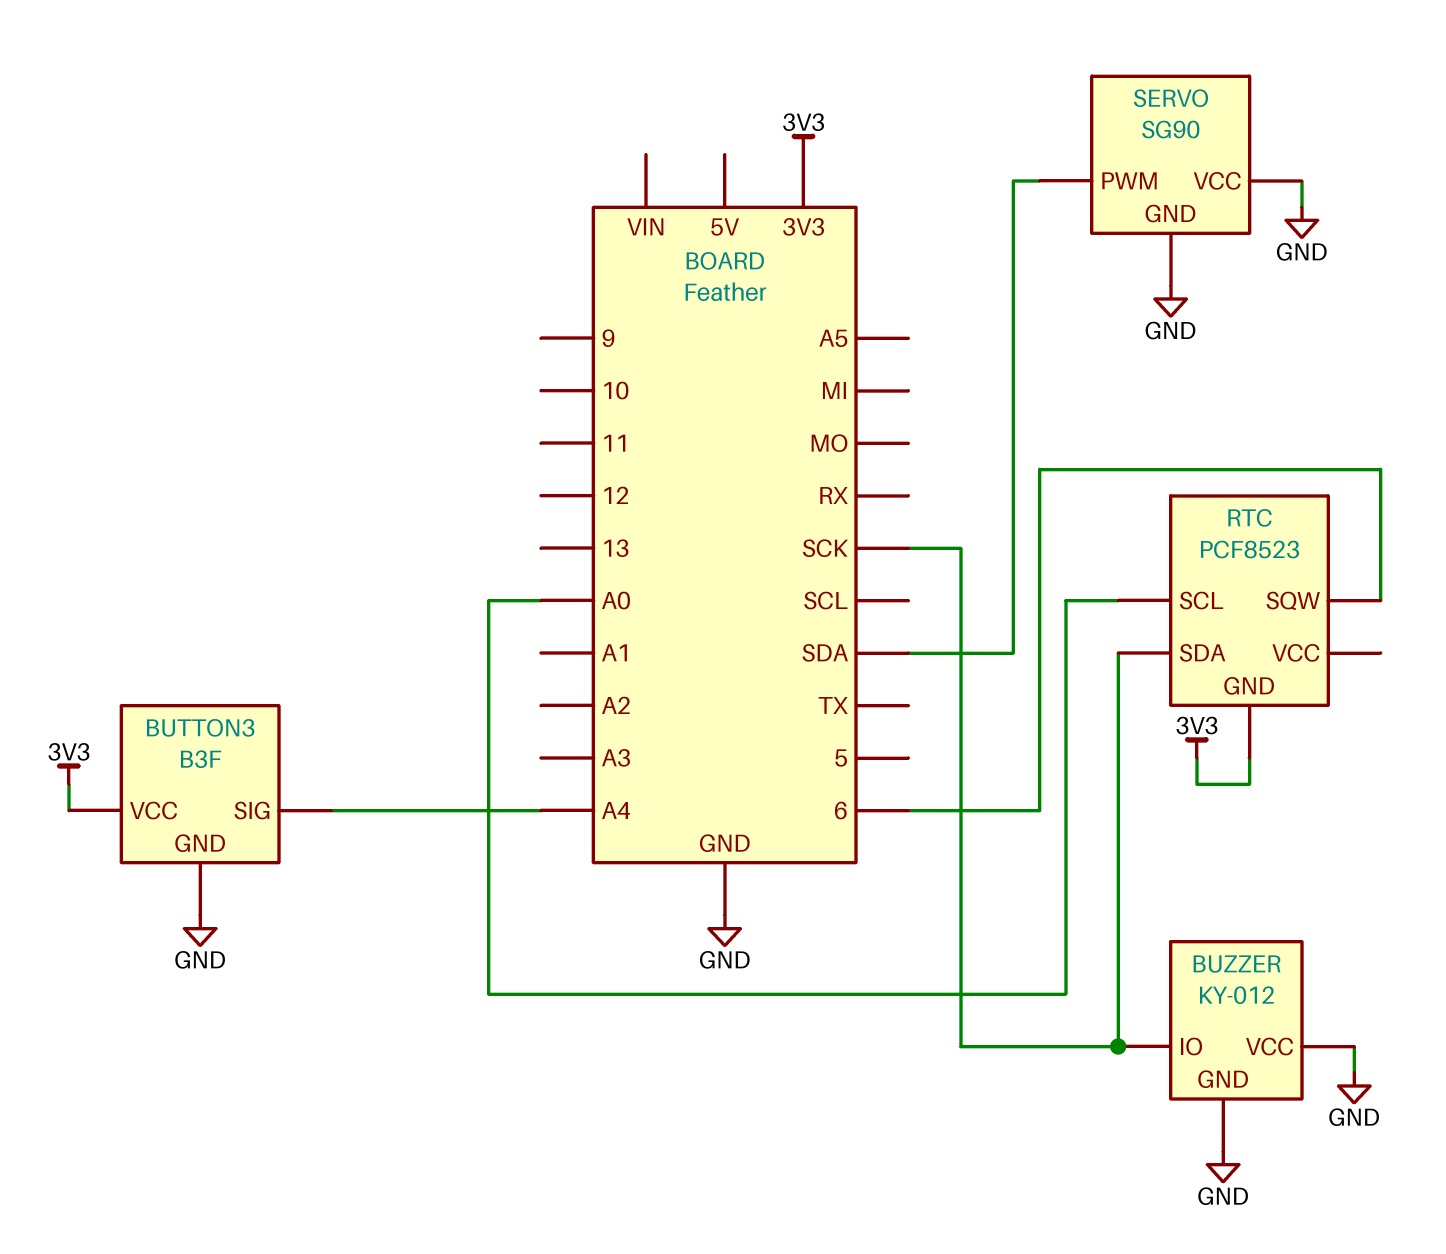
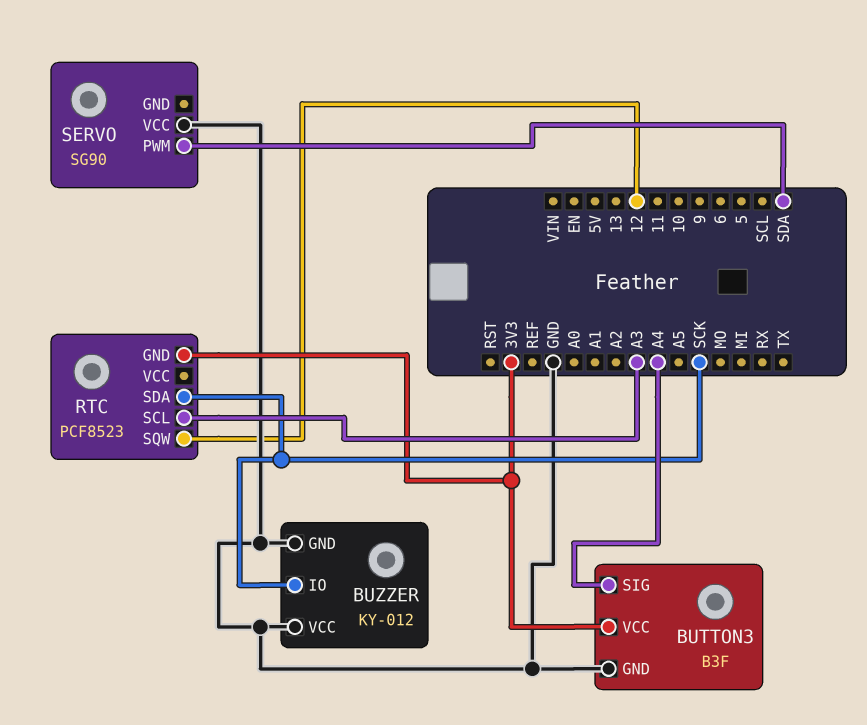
RTC pin SCL: A0 -> A3
RTC pin SQW: 6 -> 12
SERVO pin GND: GND -> none

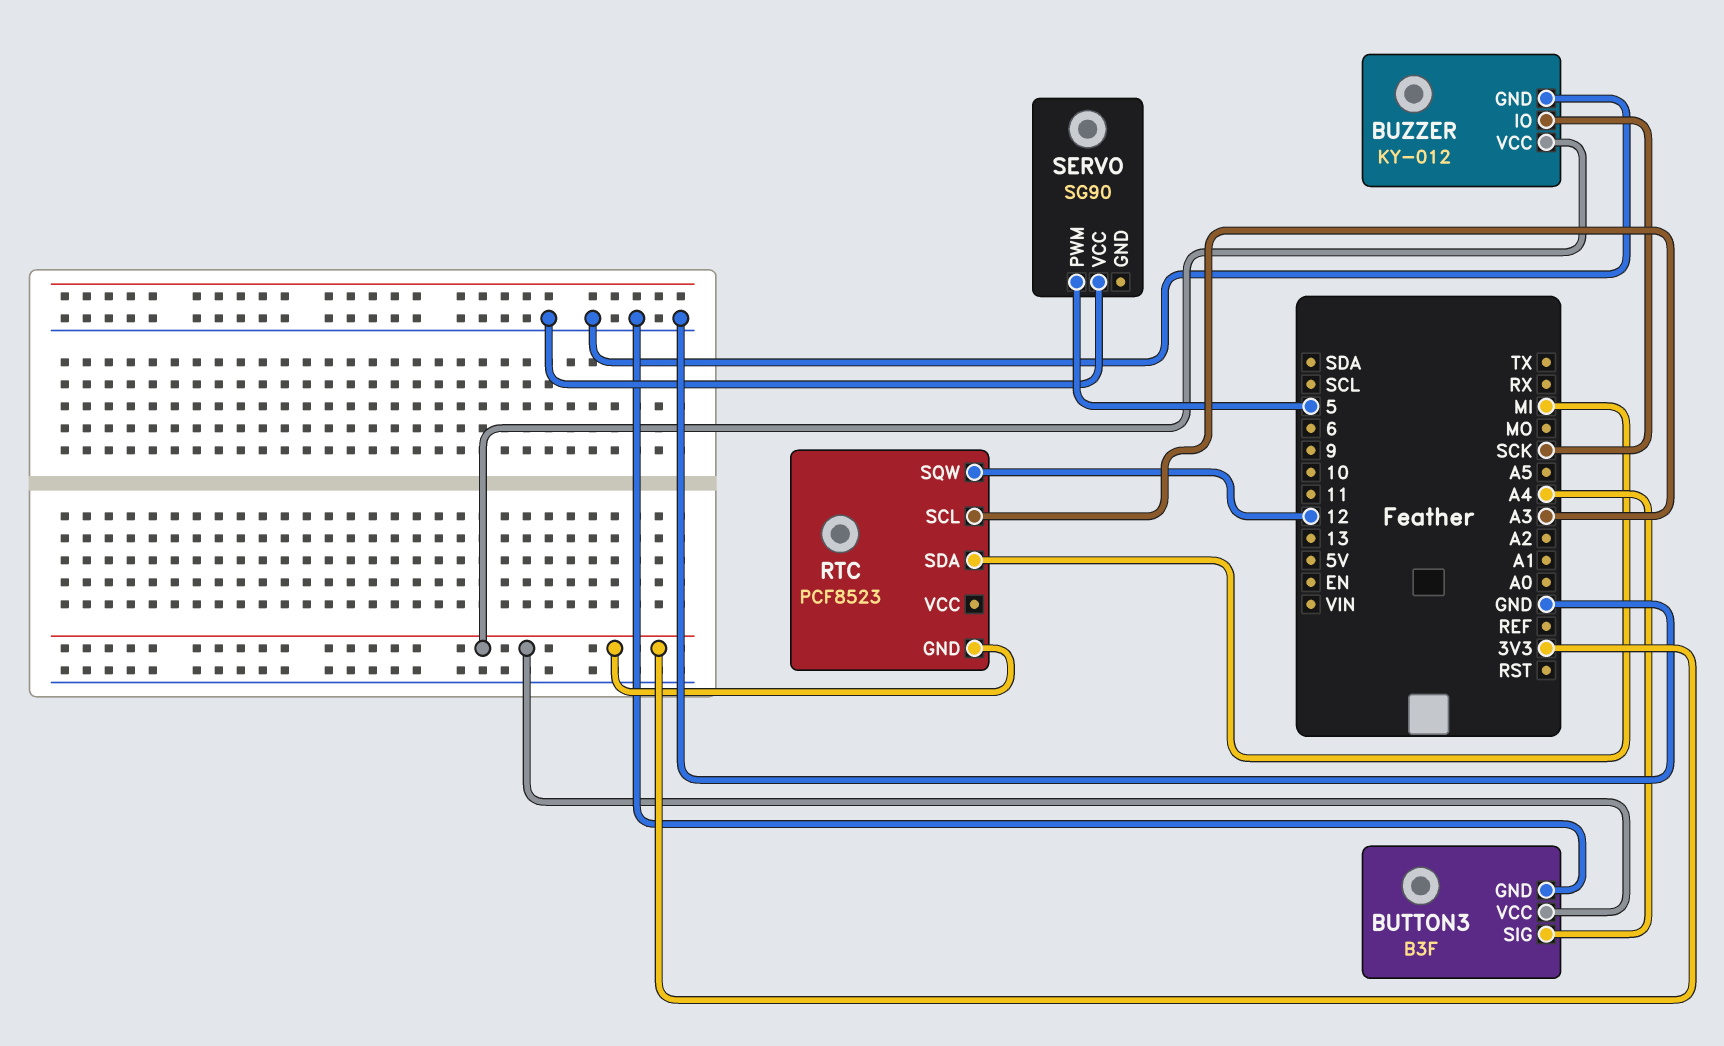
BUZZER pin VCC: GND -> 3V3
RTC pin SDA: SCK -> MI
SERVO pin PWM: SDA -> 5

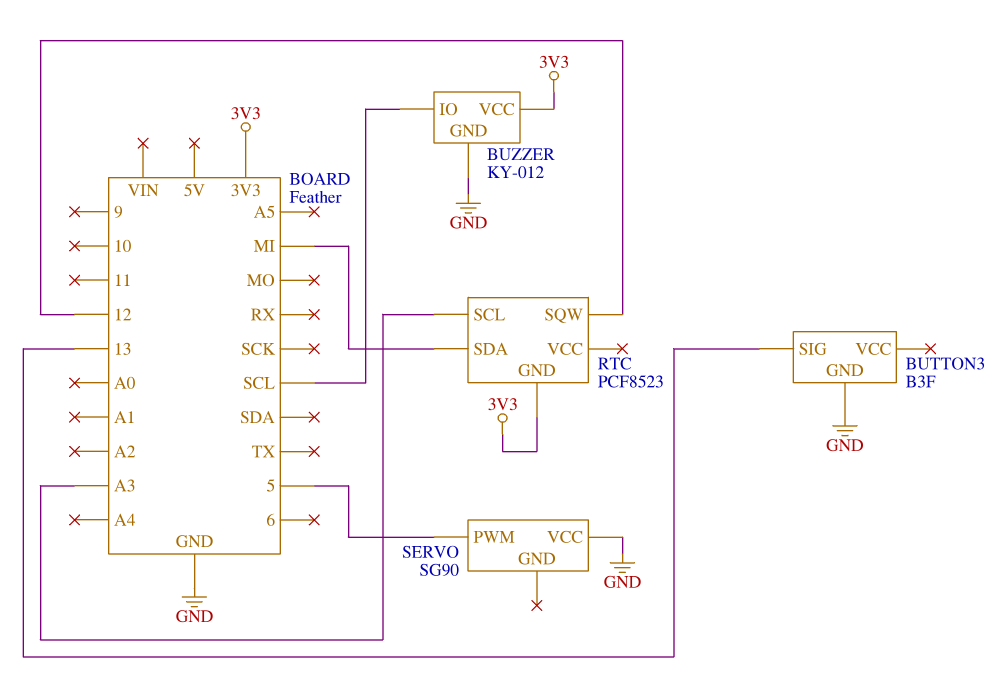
BUTTON3 pin SIG: A4 -> 13
BUTTON3 pin VCC: 3V3 -> none
BUZZER pin IO: SCK -> SCL

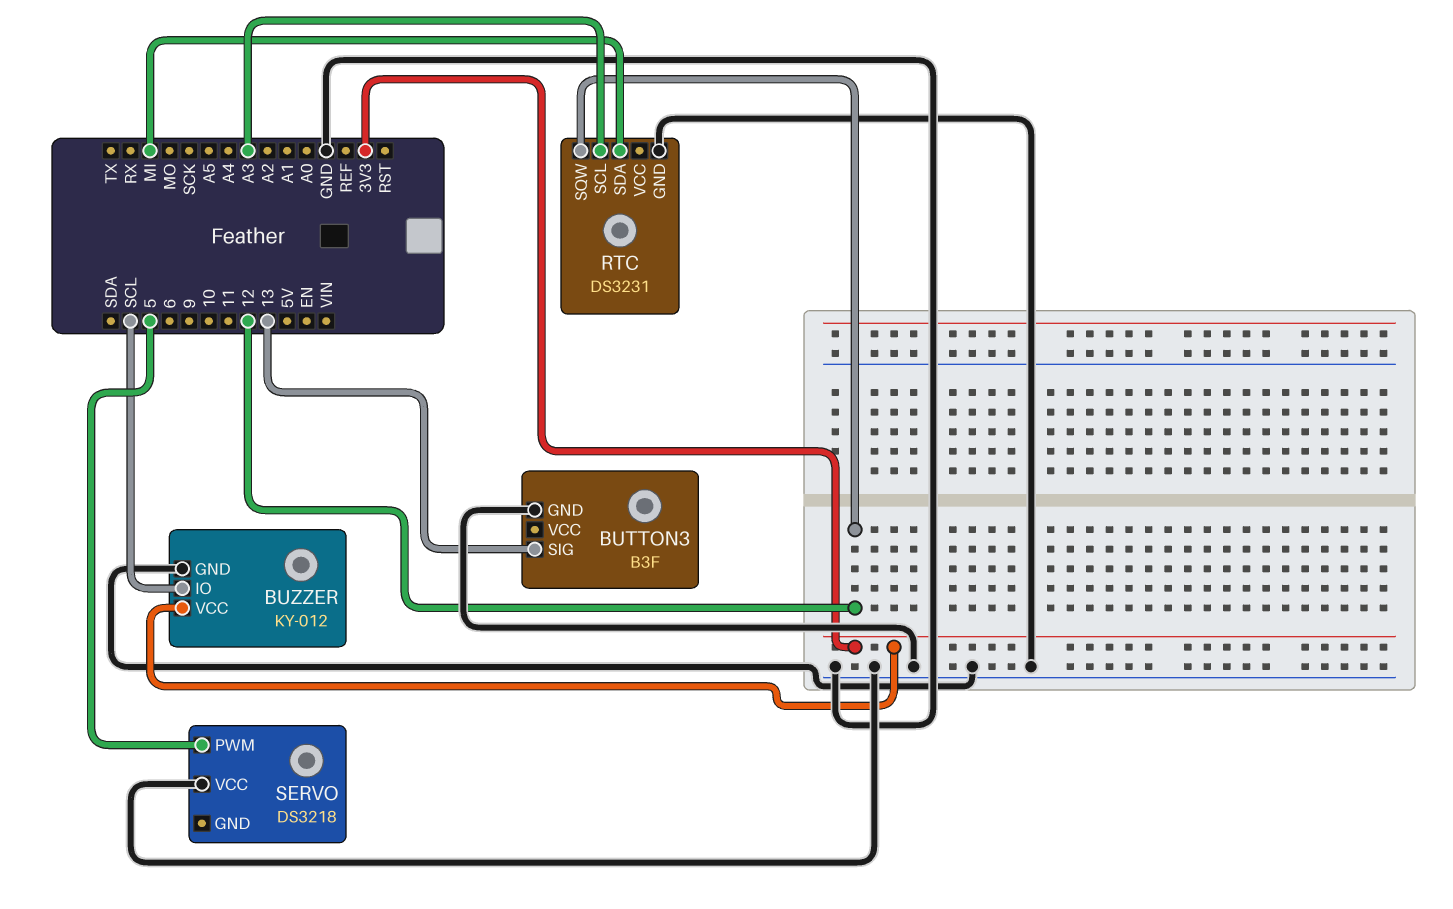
RTC: PCF8523 -> DS3231
RTC pin GND: 3V3 -> GND
SERVO: SG90 -> DS3218

